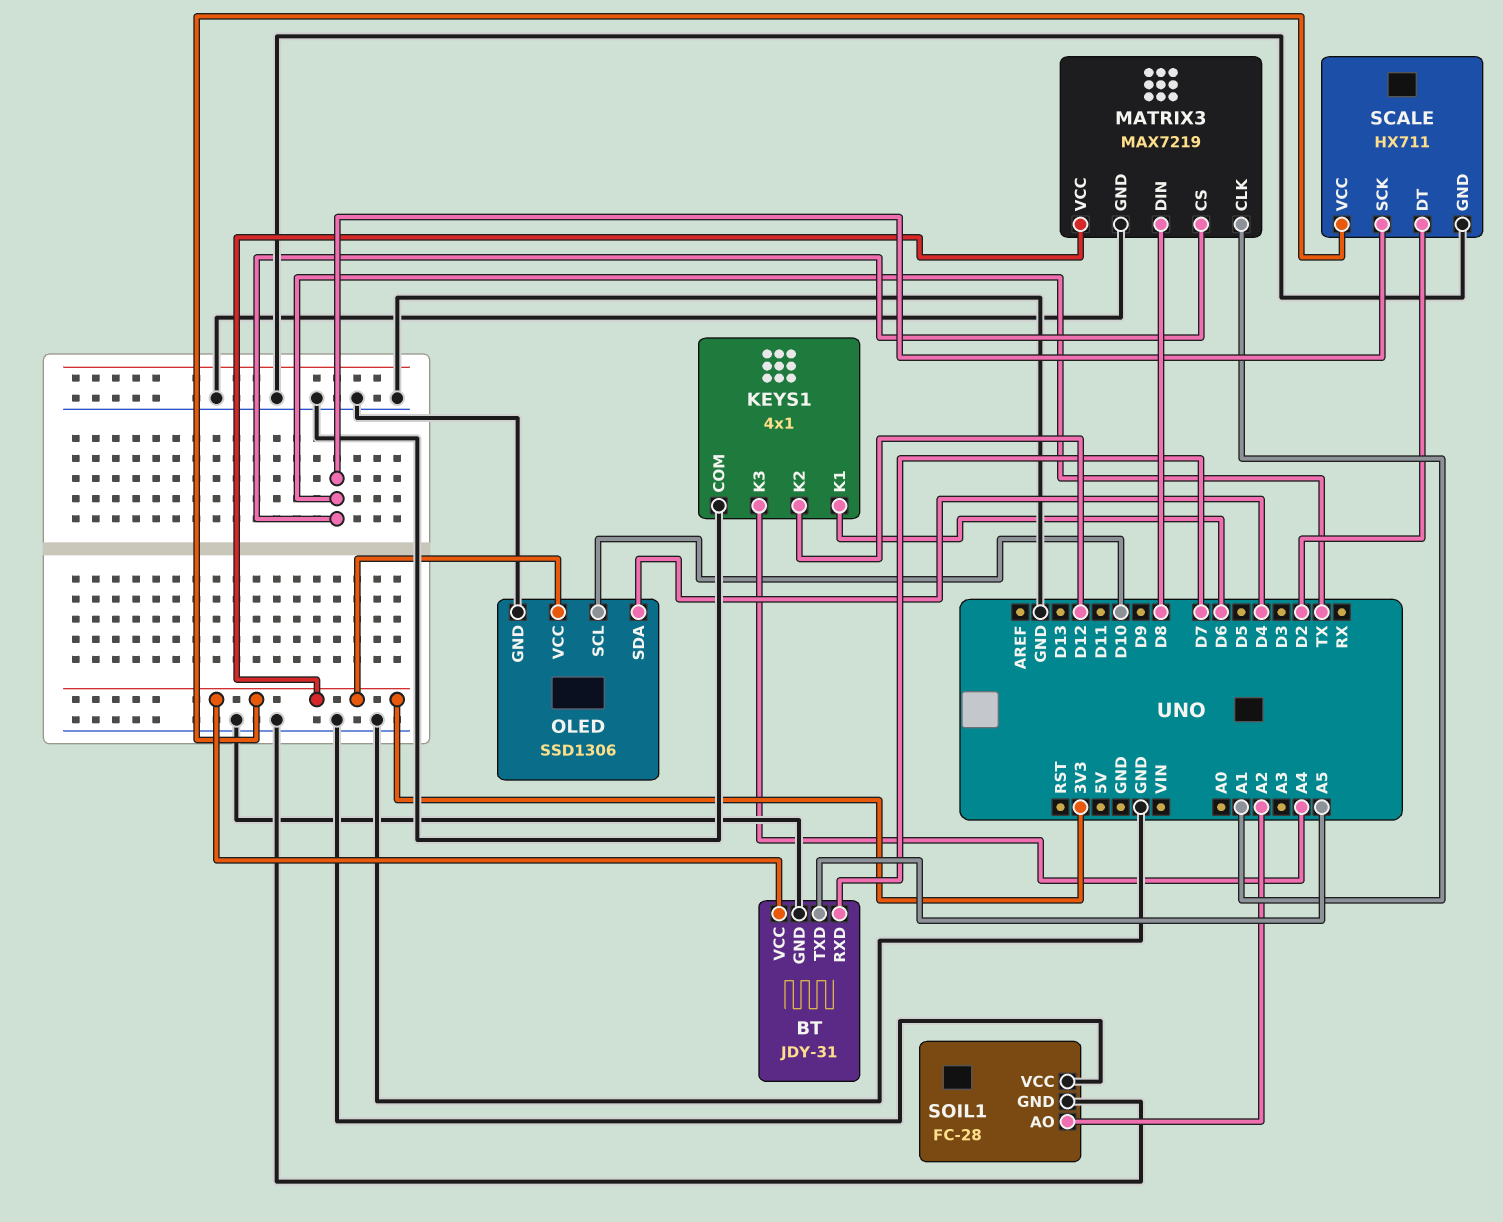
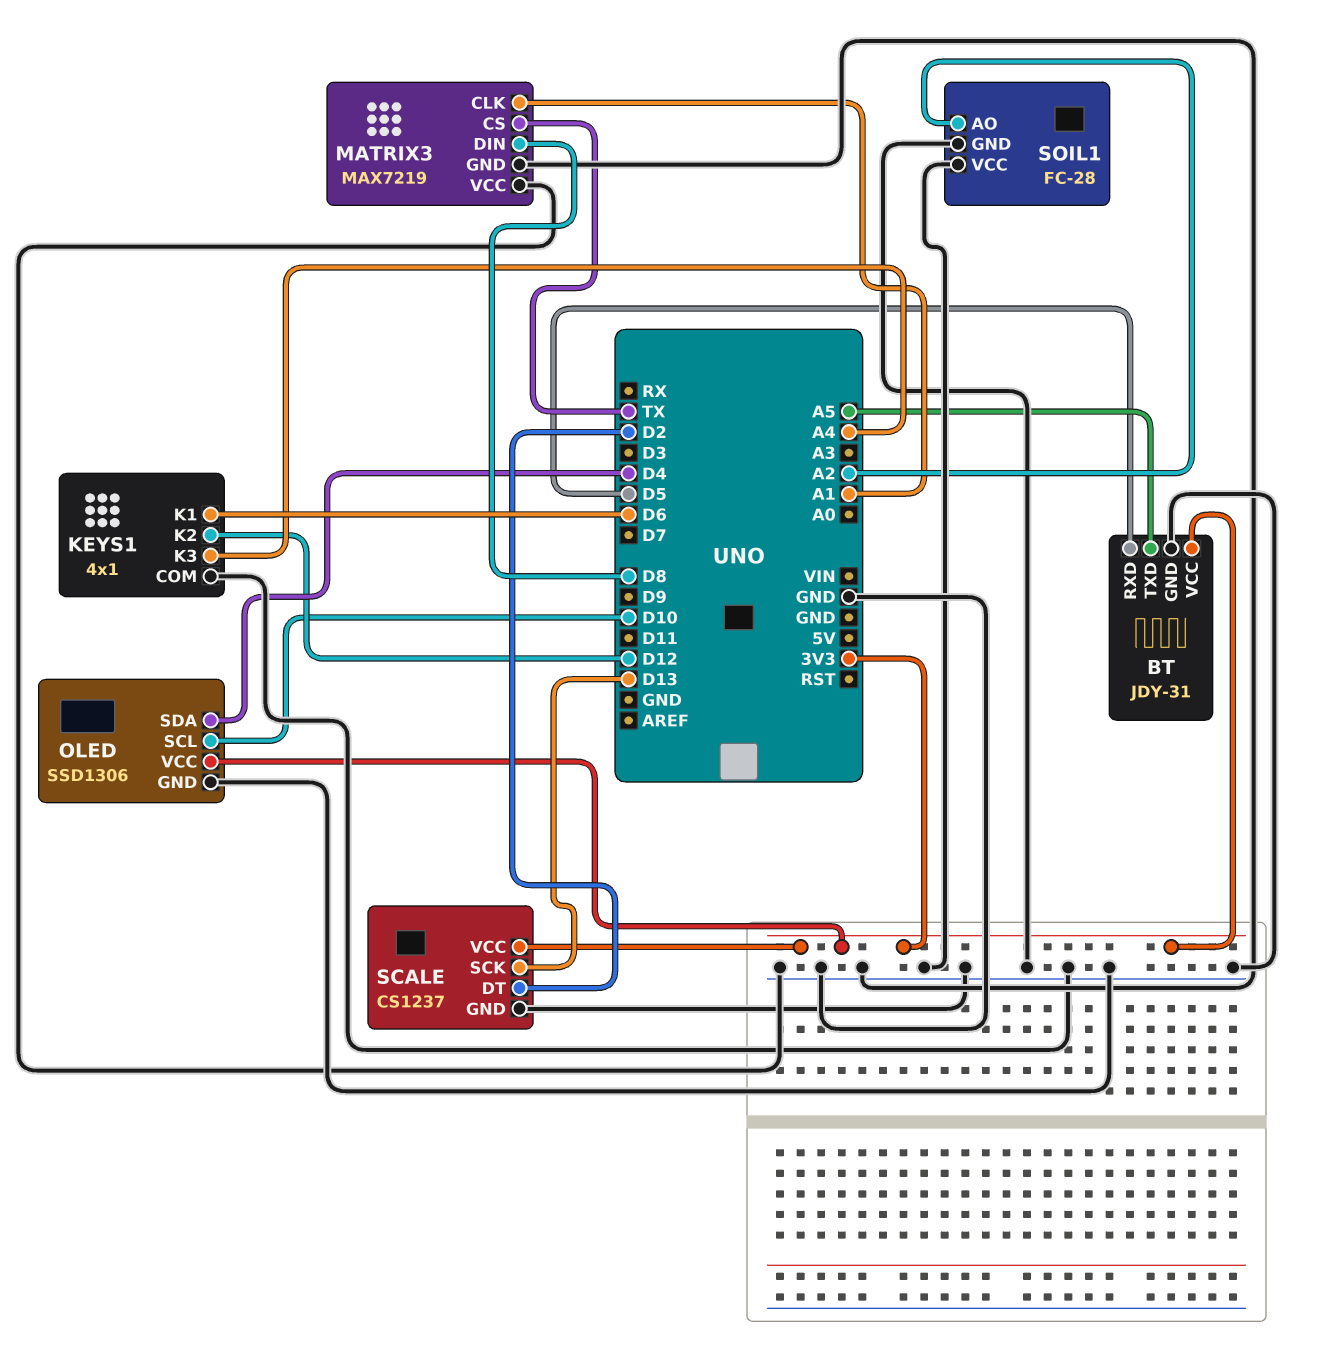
BT pin RXD: D7 -> D5
MATRIX3 pin VCC: 3V3 -> GND
SCALE: HX711 -> CS1237
SCALE pin SCK: TX -> D13

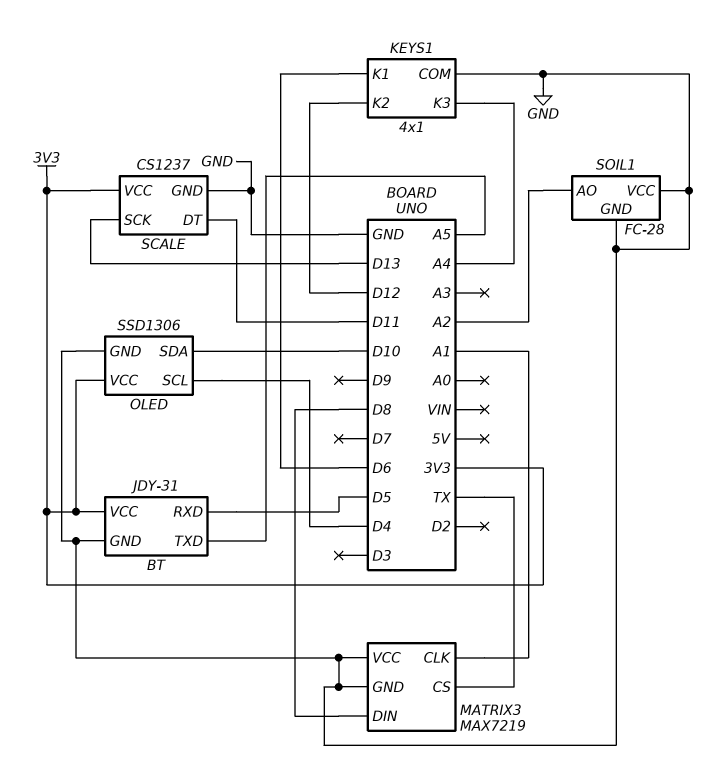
OLED pin SCL: D10 -> D4
OLED pin SDA: D4 -> D10
SCALE pin DT: D2 -> D11

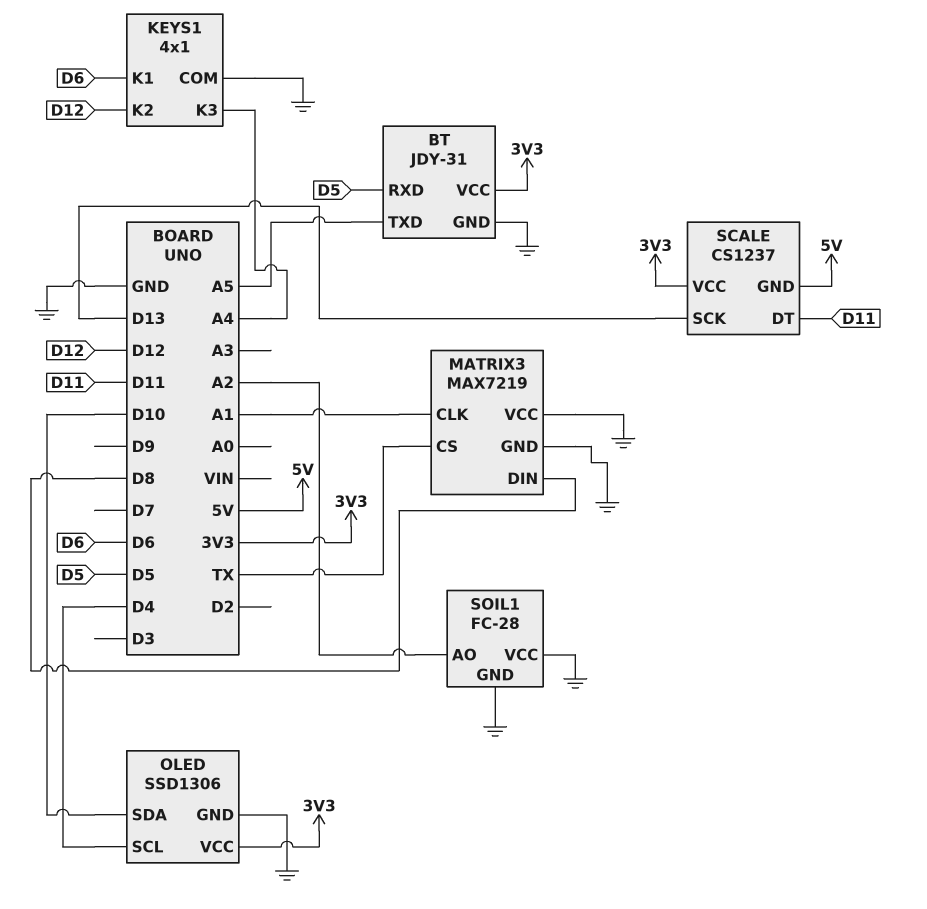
SCALE pin GND: GND -> 5V

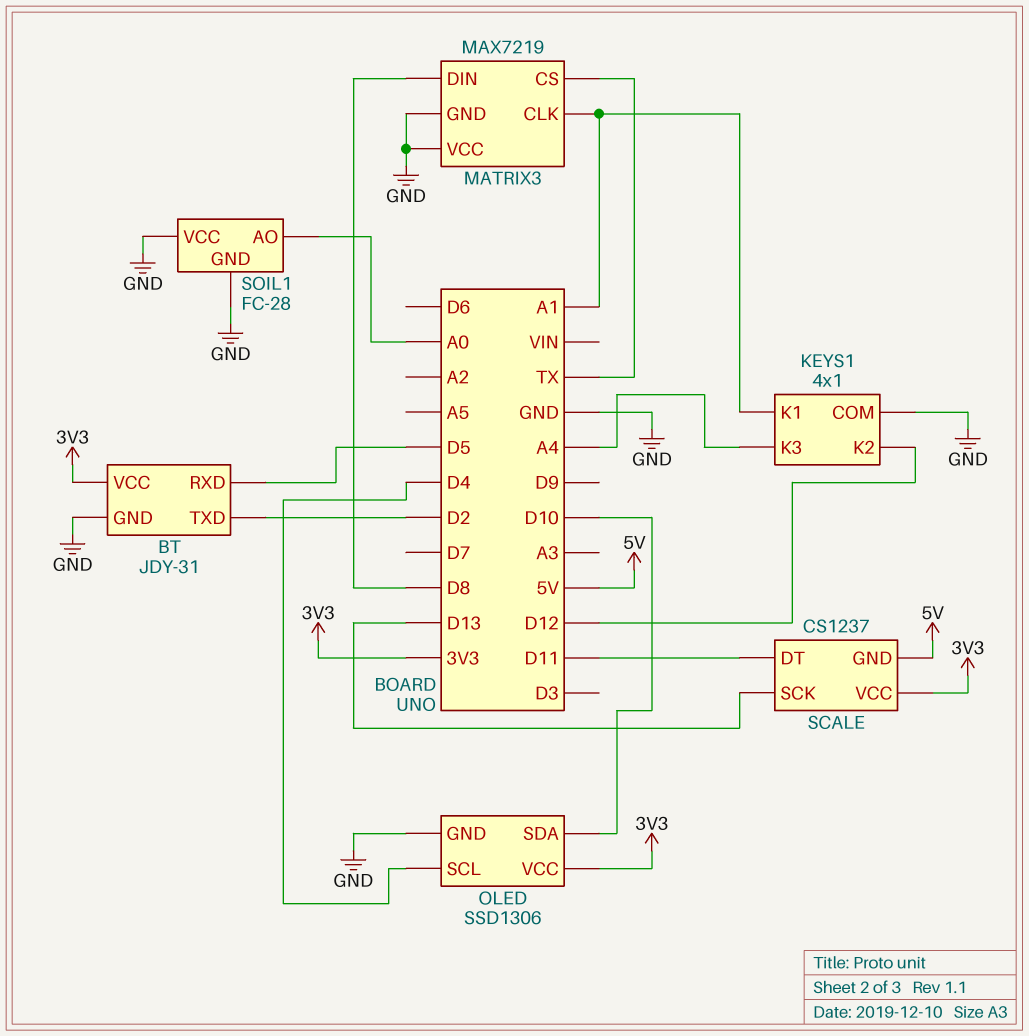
BT pin TXD: A5 -> D2
KEYS1 pin K1: D6 -> A1
SOIL1 pin AO: A2 -> A0

